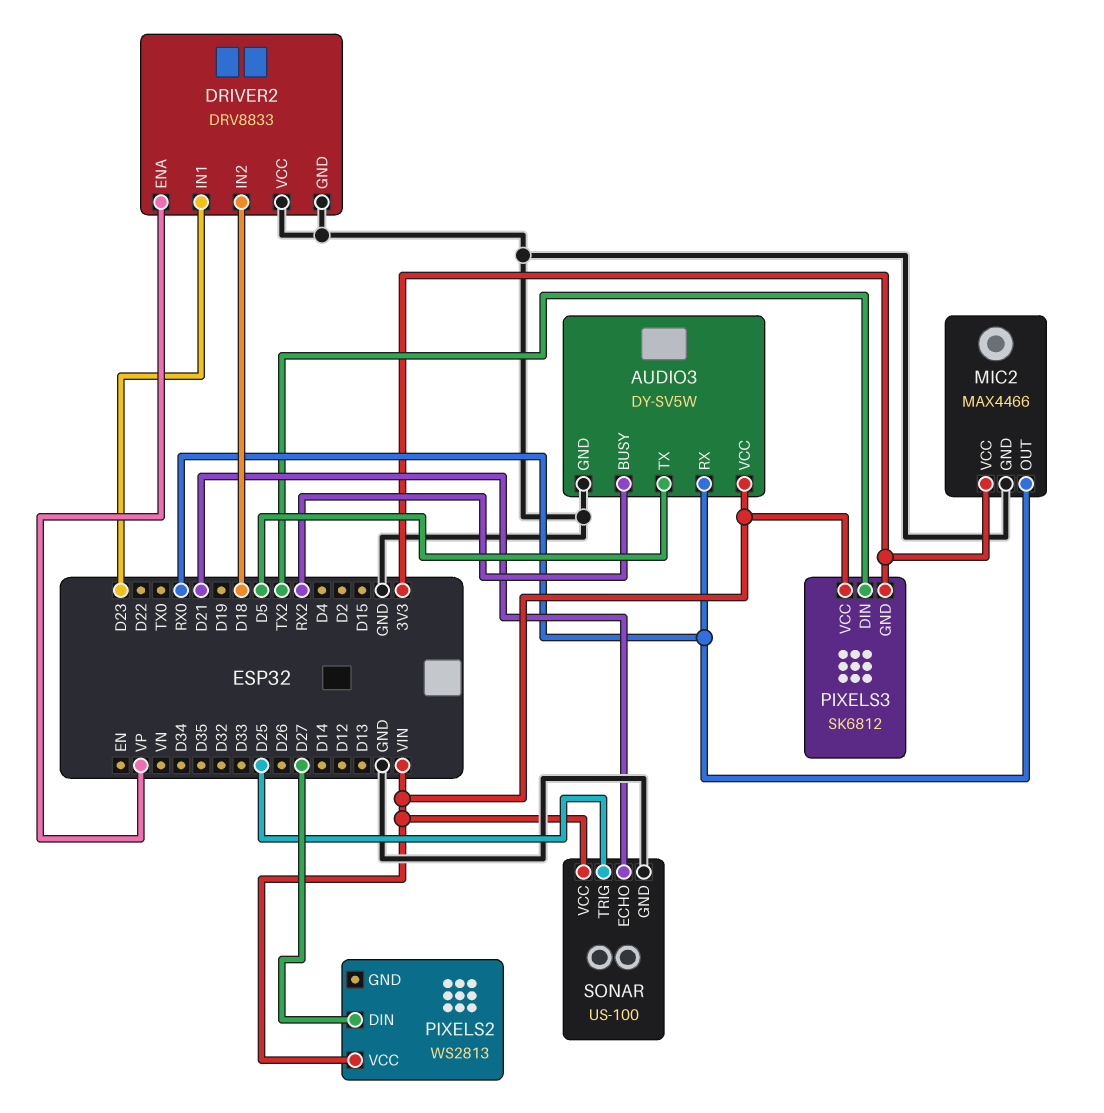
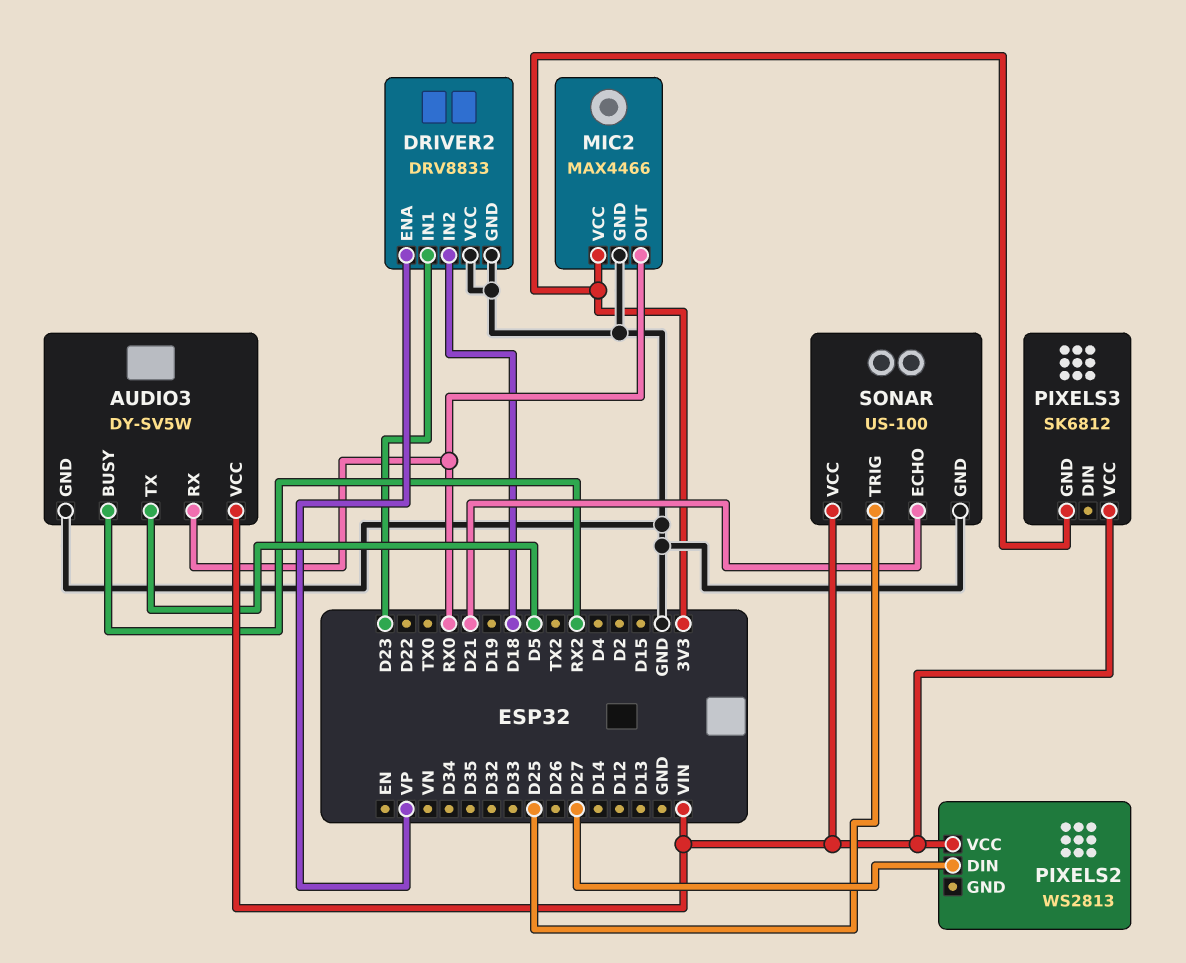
PIXELS3 pin DIN: TX2 -> none

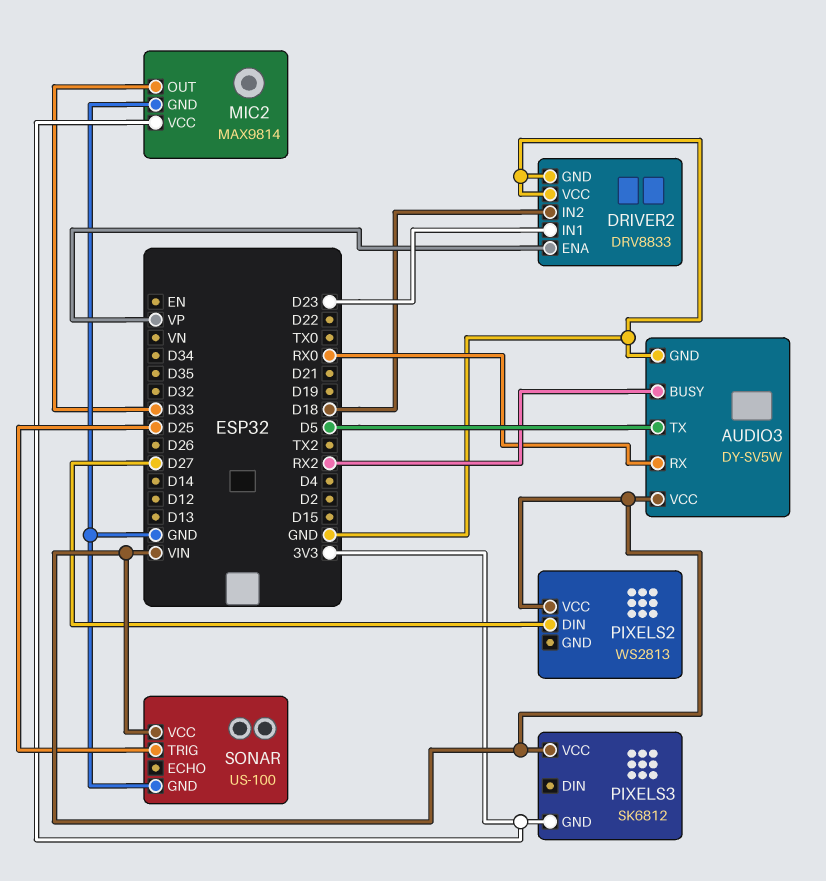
MIC2: MAX4466 -> MAX9814
MIC2 pin OUT: RX0 -> D33
SONAR pin ECHO: D21 -> none

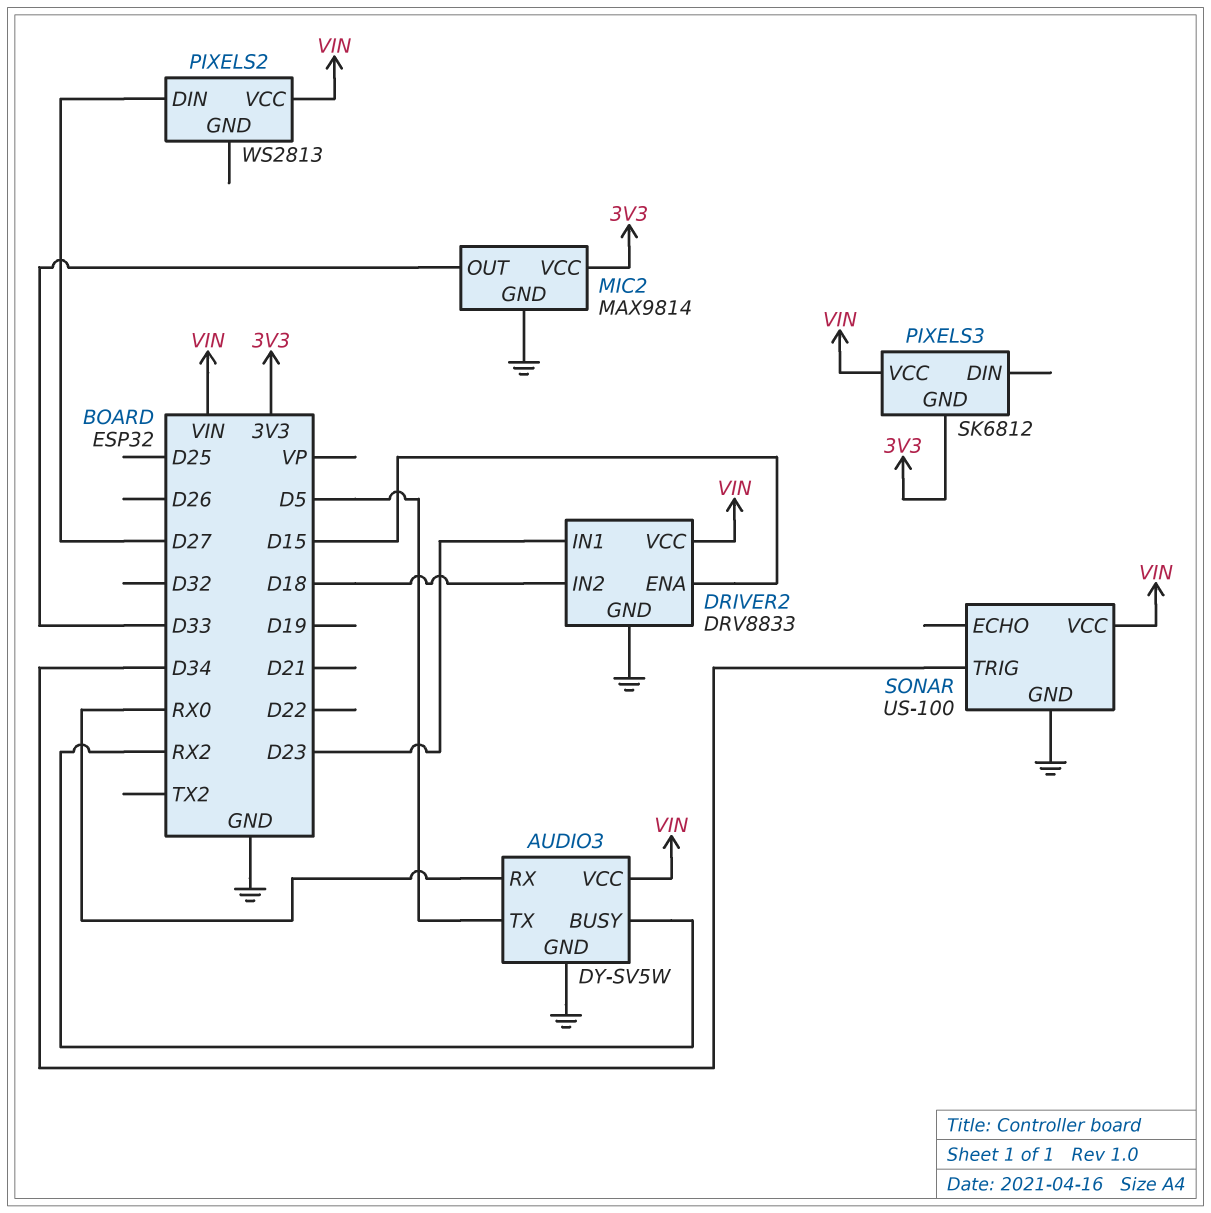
DRIVER2 pin ENA: VP -> D15
DRIVER2 pin VCC: GND -> VIN
SONAR pin TRIG: D25 -> D34

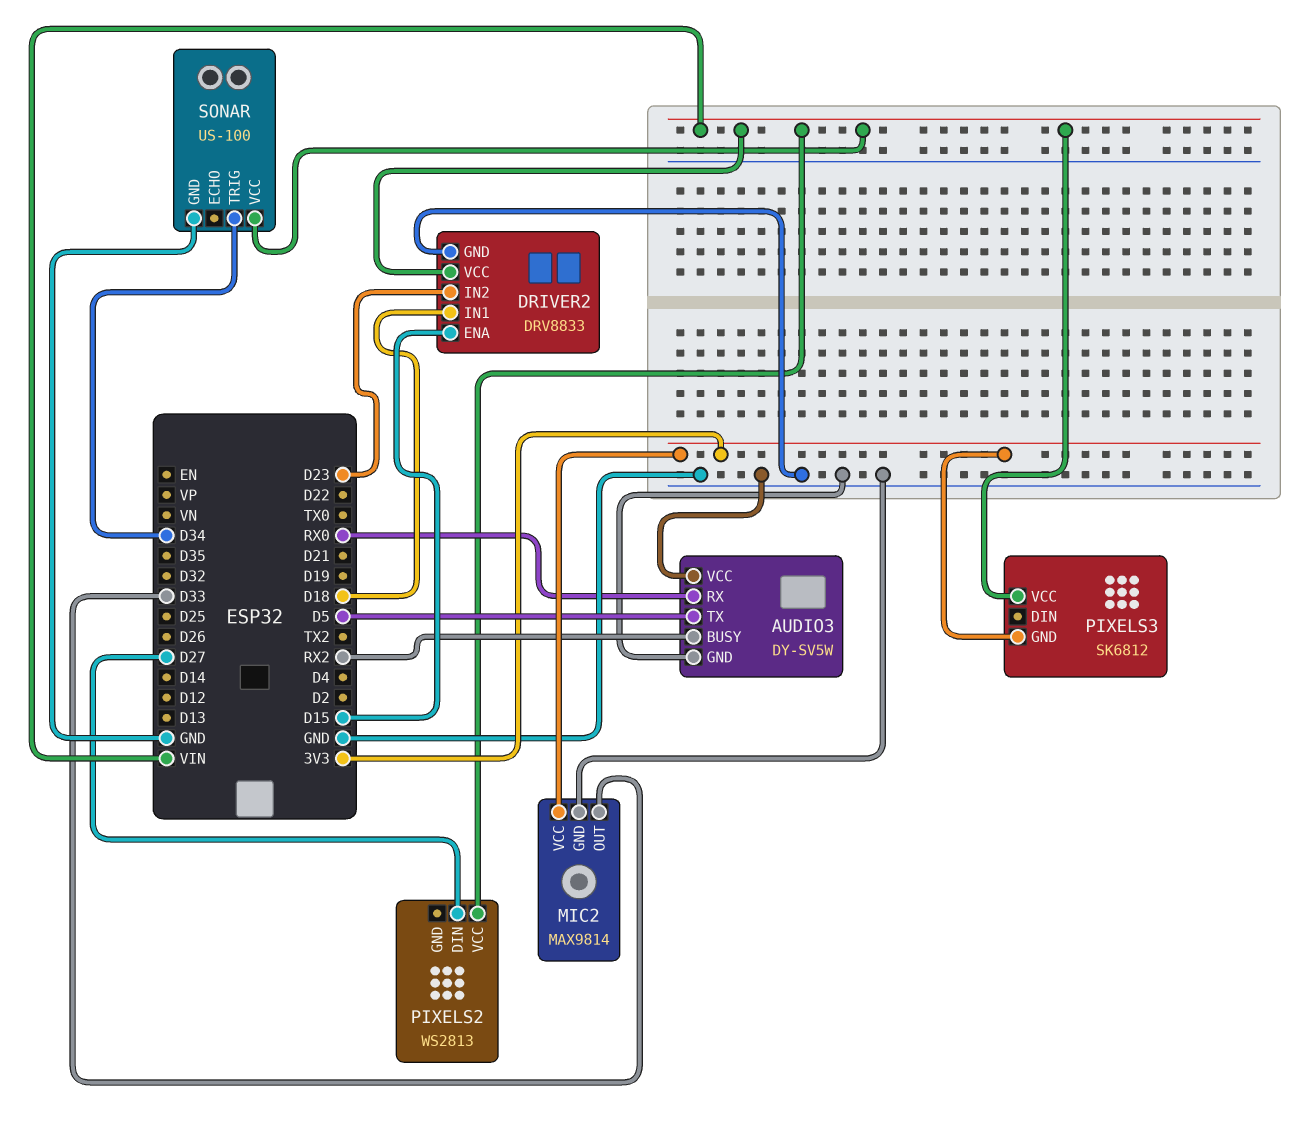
AUDIO3 pin VCC: VIN -> GND
DRIVER2 pin IN1: D23 -> D18
DRIVER2 pin IN2: D18 -> D23

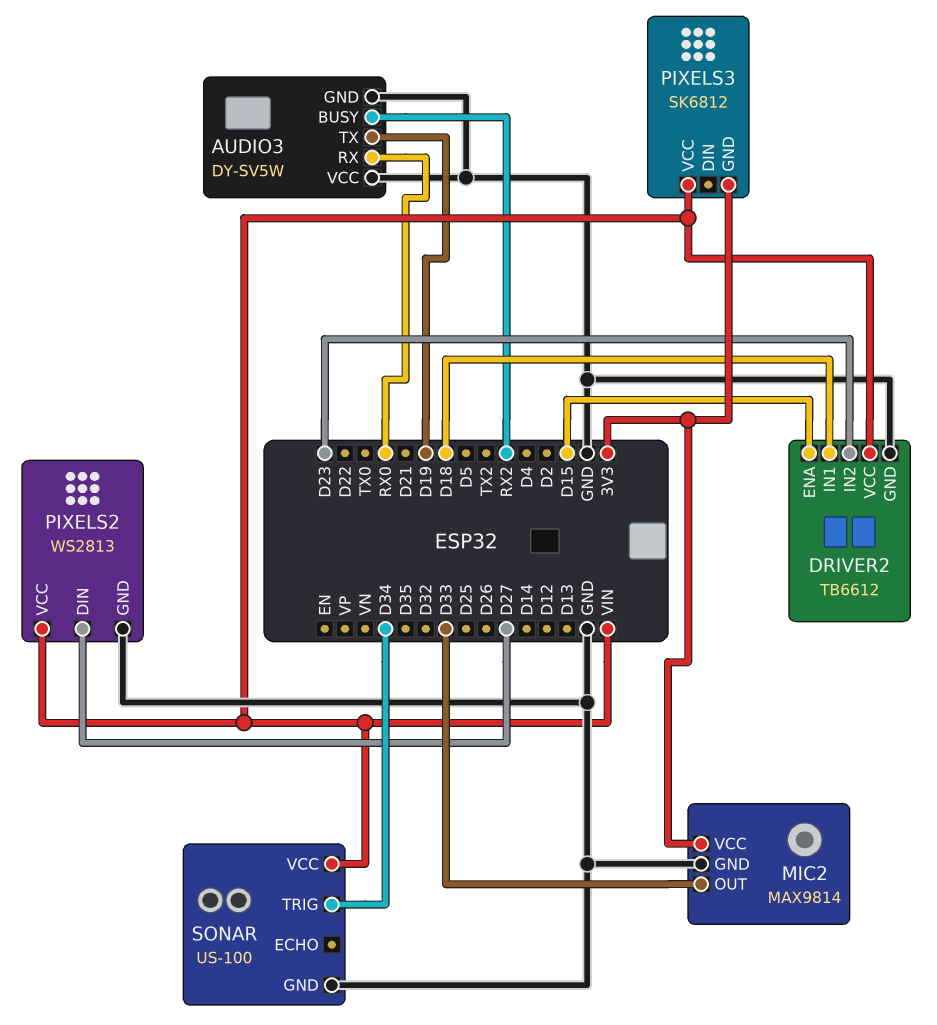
AUDIO3 pin TX: D5 -> D19
DRIVER2: DRV8833 -> TB6612
PIXELS2 pin GND: none -> GND

